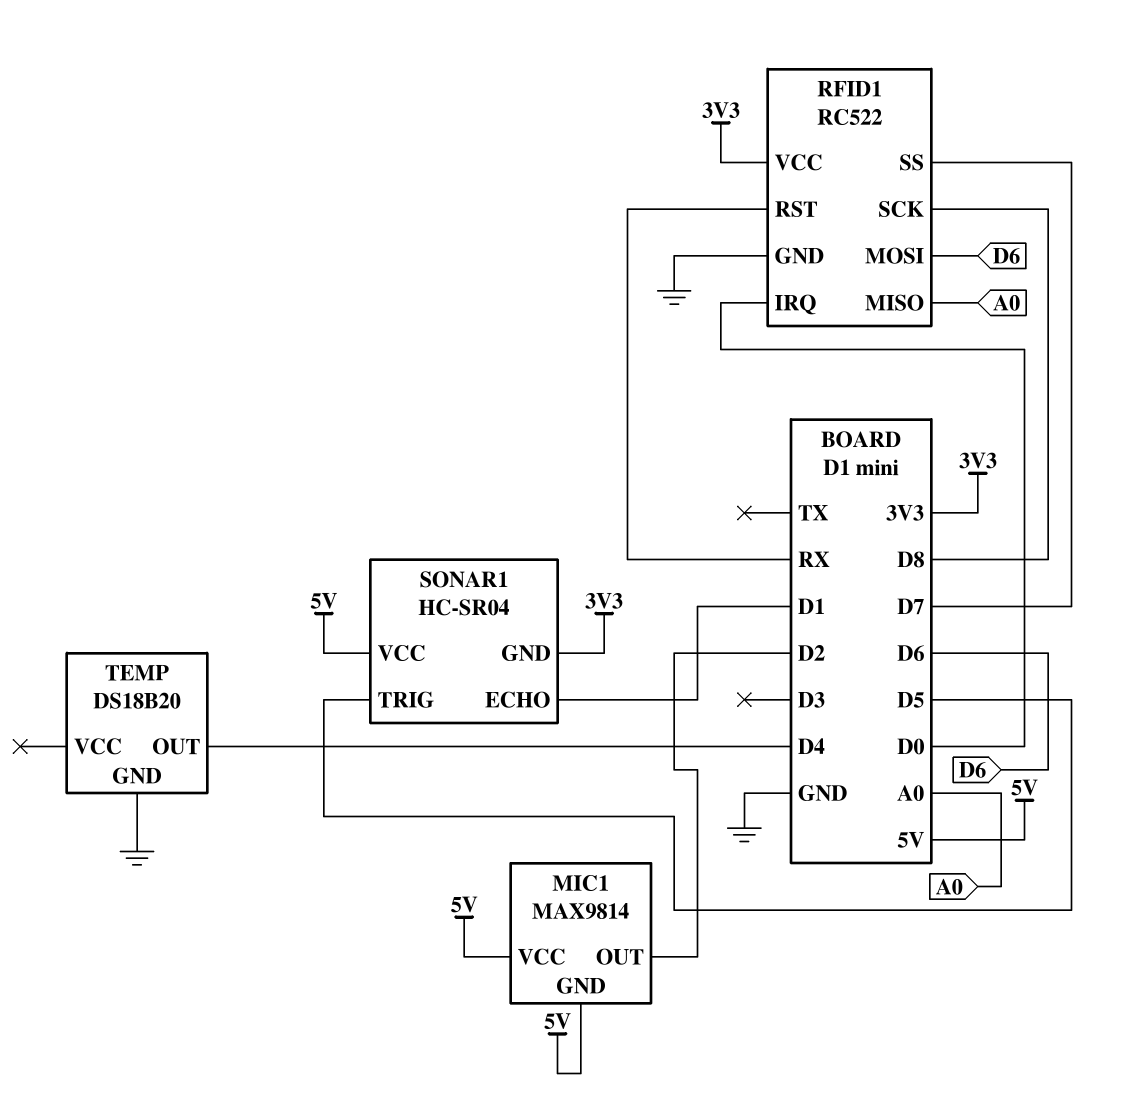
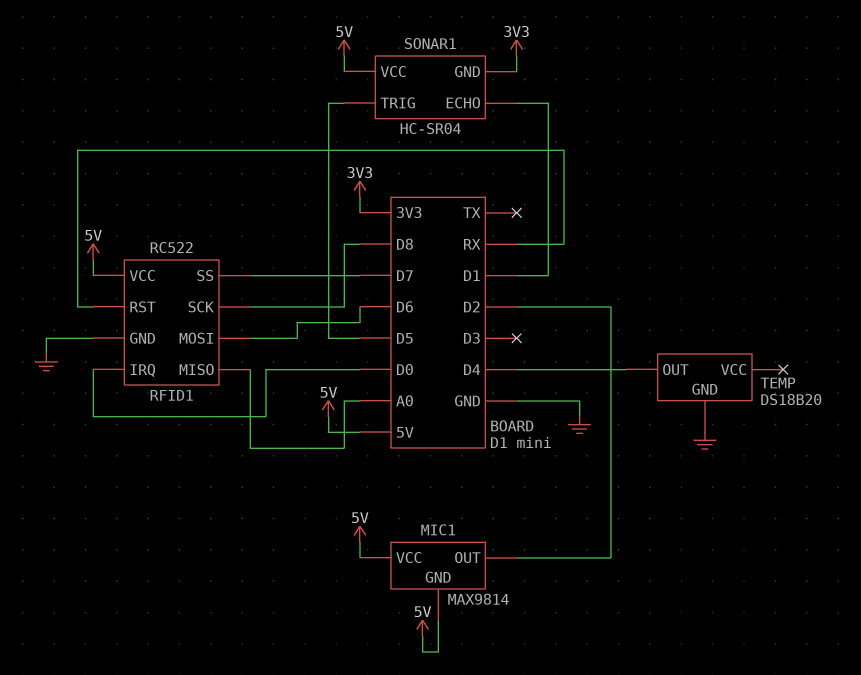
RFID1 pin VCC: 3V3 -> 5V

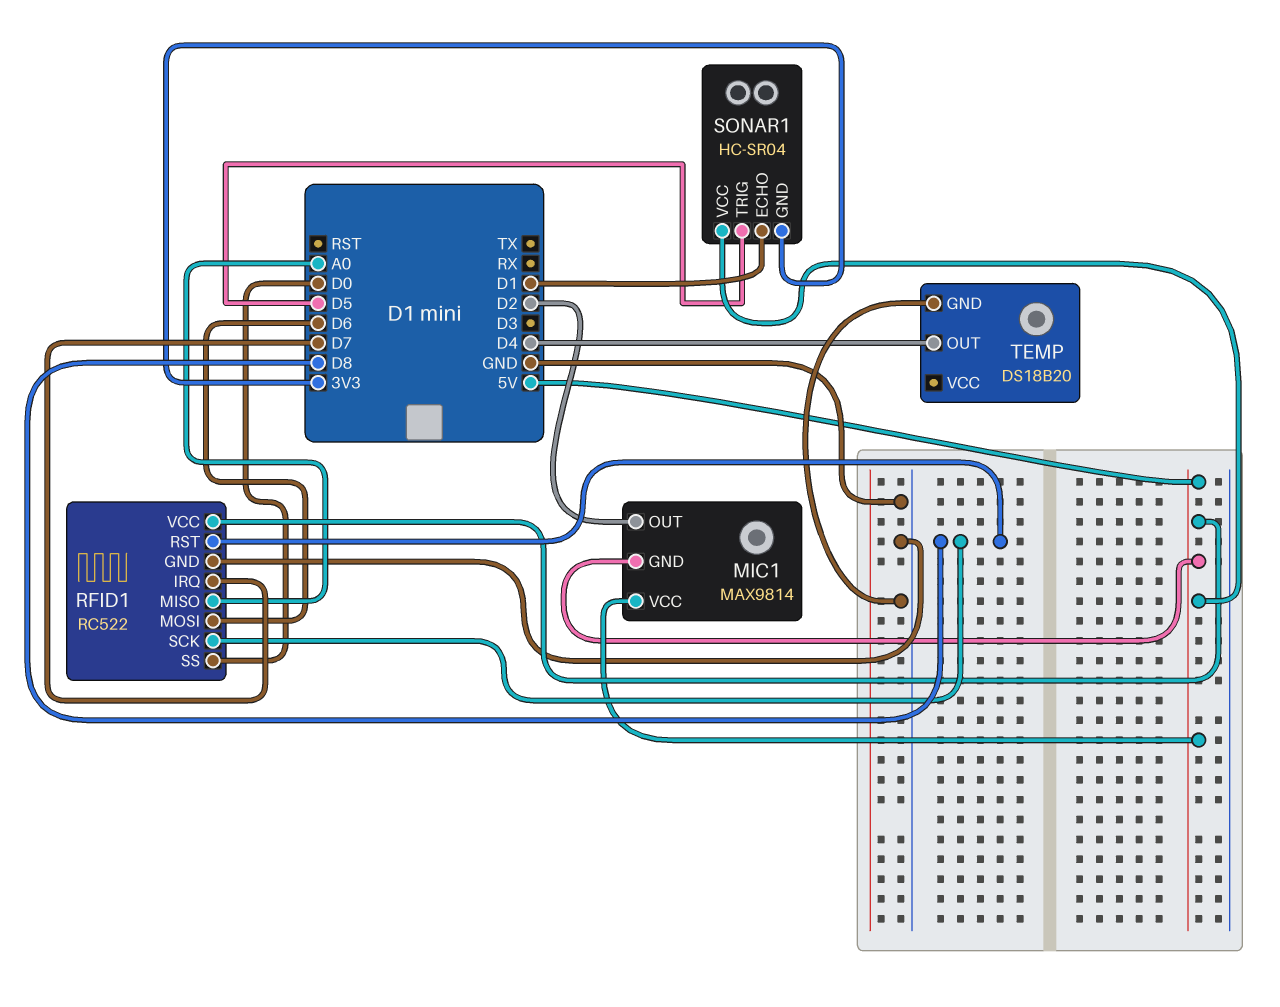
RFID1 pin IRQ: D0 -> D7
RFID1 pin RST: RX -> D8
RFID1 pin SS: D7 -> D0

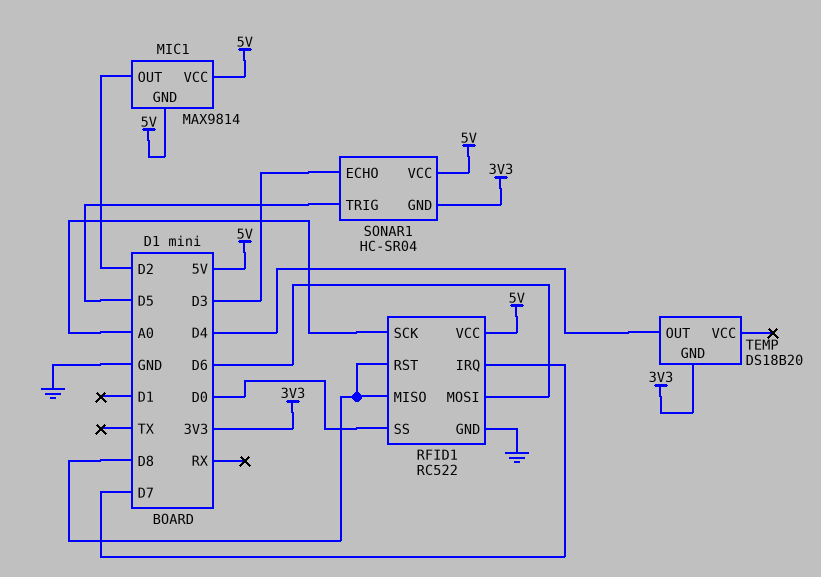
RFID1 pin MISO: A0 -> D8
RFID1 pin SCK: D8 -> A0
SONAR1 pin ECHO: D1 -> D3
TEMP pin GND: GND -> 3V3

